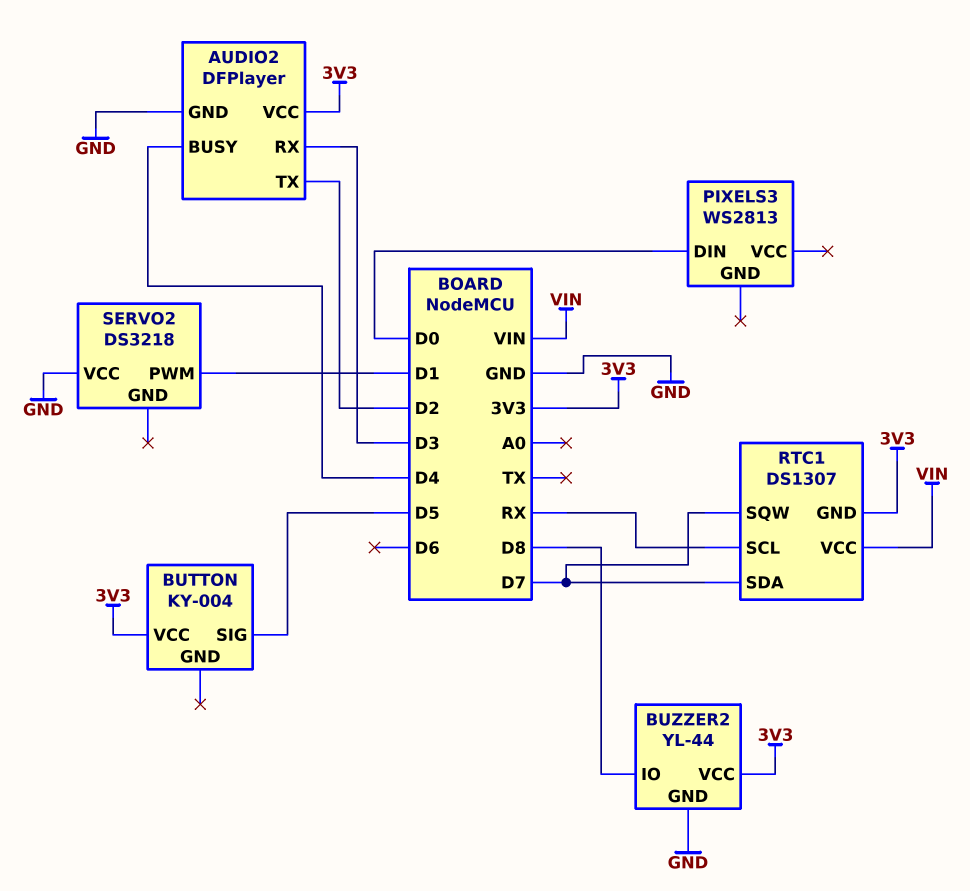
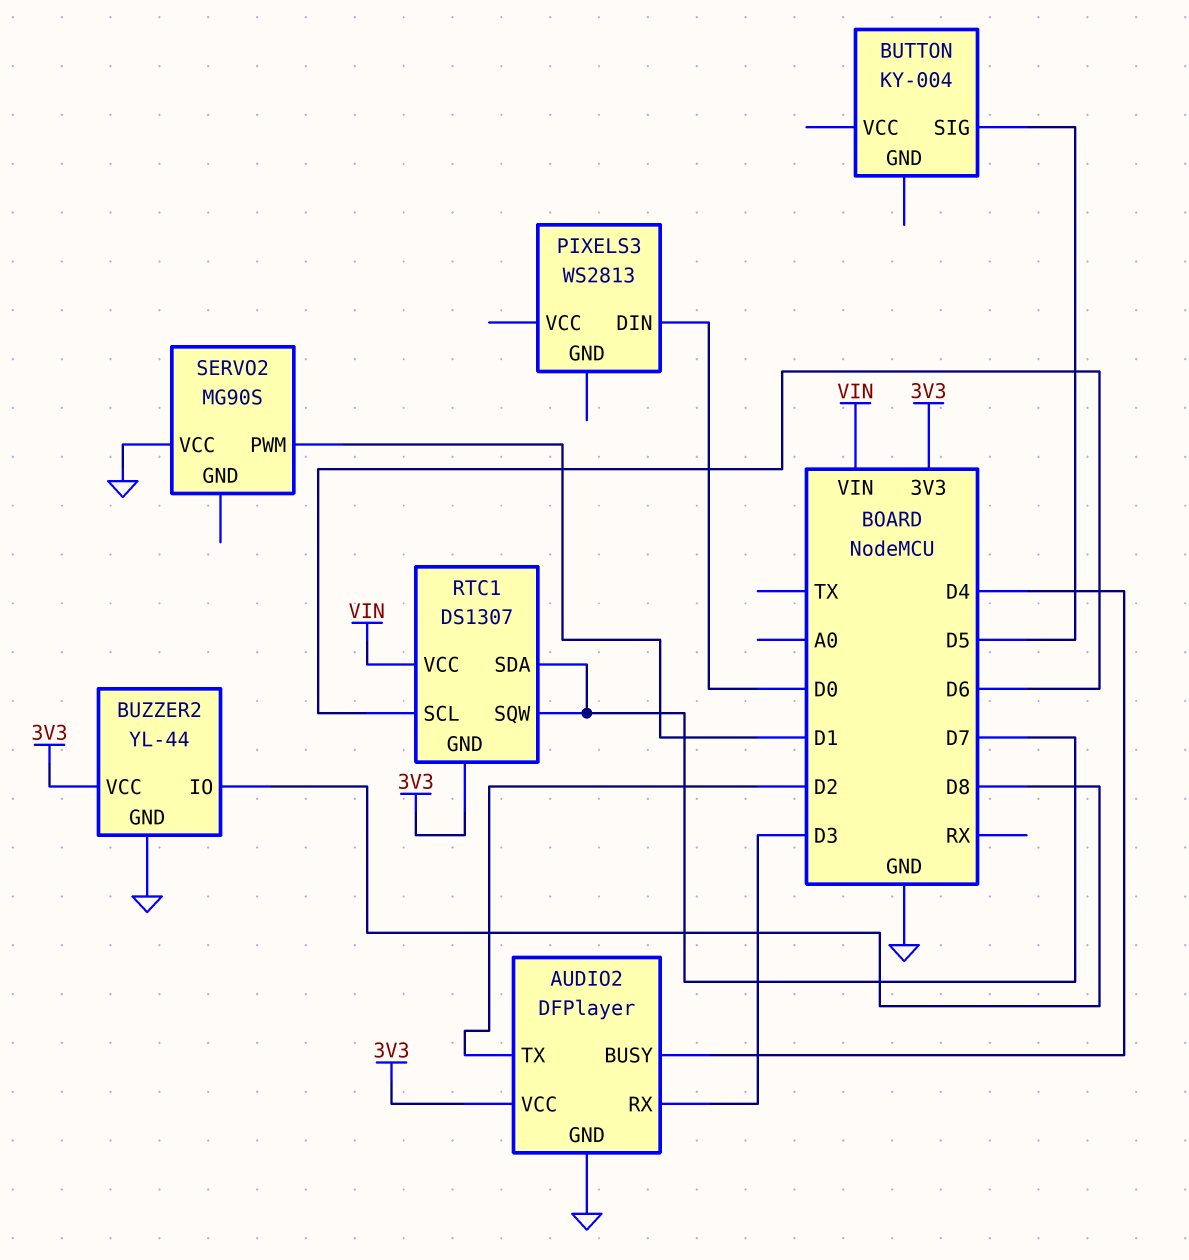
BUTTON pin VCC: 3V3 -> none
RTC1 pin SCL: RX -> D6
SERVO2: DS3218 -> MG90S

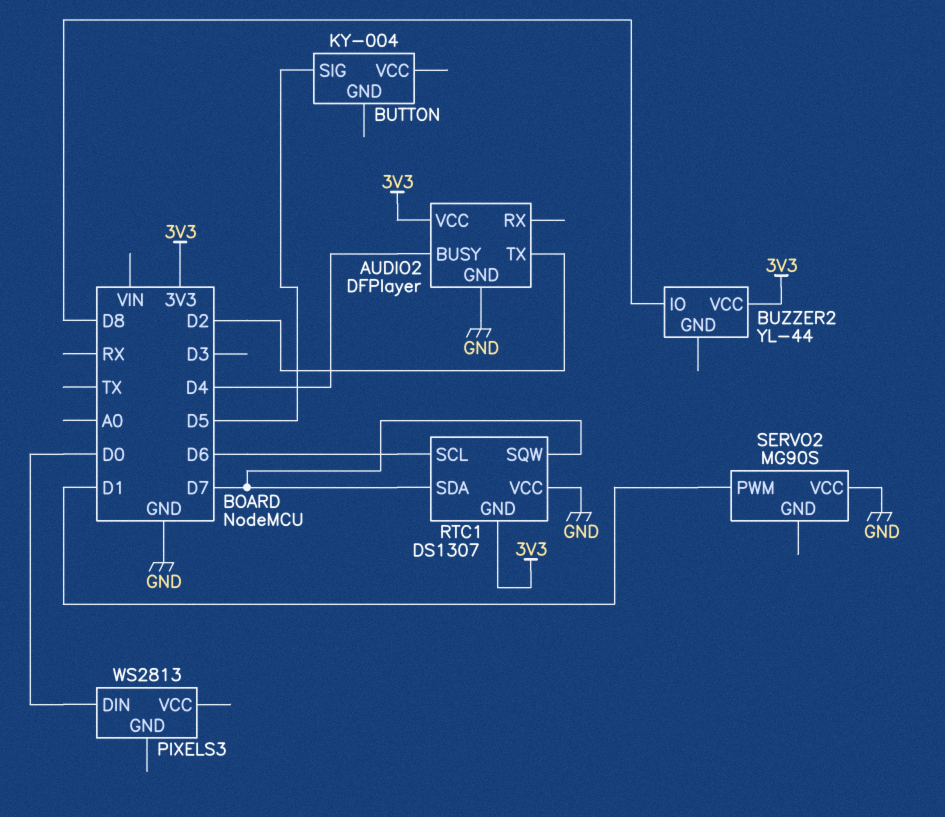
AUDIO2 pin RX: D3 -> none
BUZZER2 pin GND: GND -> none
RTC1 pin VCC: VIN -> GND

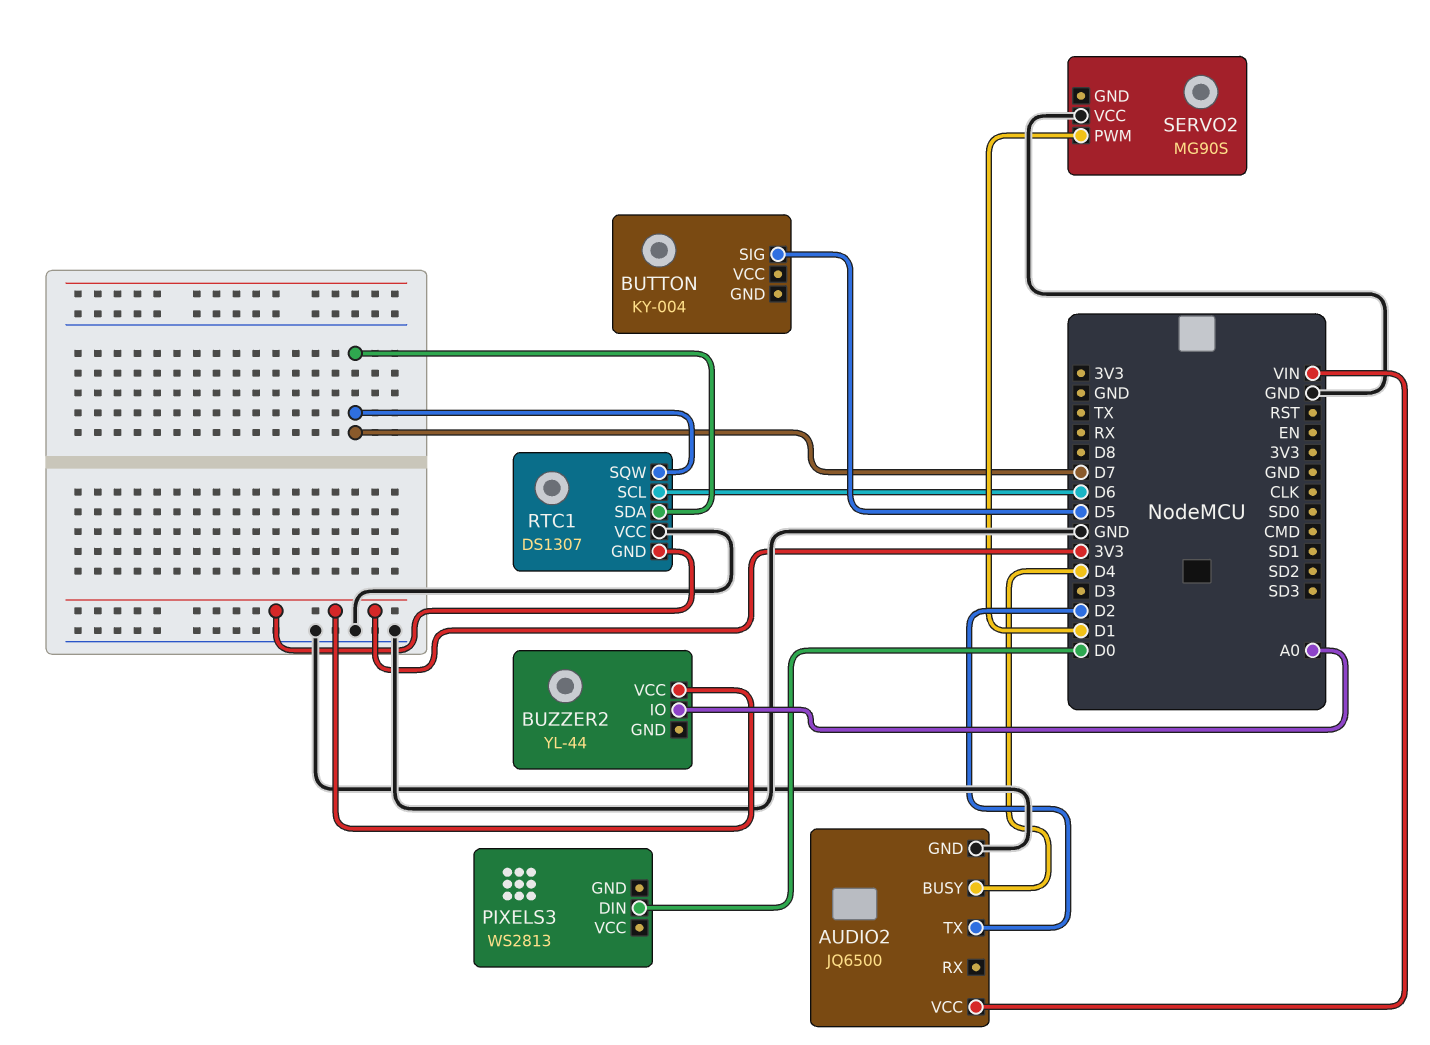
AUDIO2: DFPlayer -> JQ6500
AUDIO2 pin VCC: 3V3 -> VIN
BUZZER2 pin IO: D8 -> A0

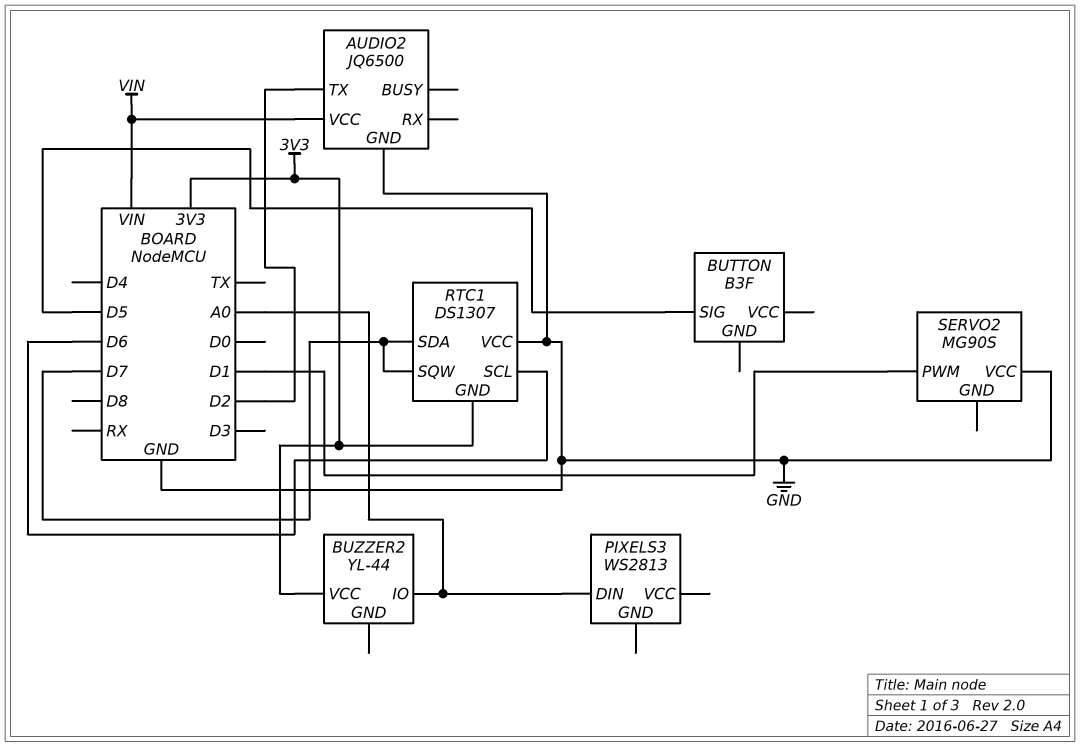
AUDIO2 pin BUSY: D4 -> none
BUTTON: KY-004 -> B3F
PIXELS3 pin DIN: D0 -> A0

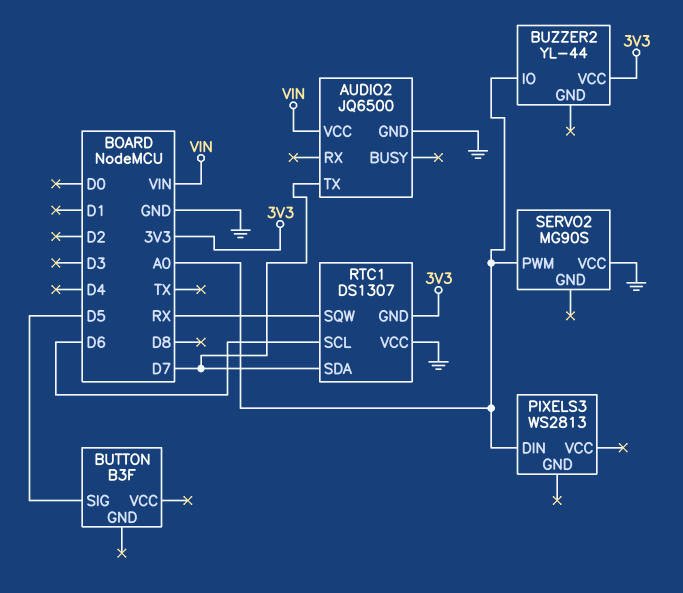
AUDIO2 pin TX: D2 -> D7
RTC1 pin SQW: D7 -> RX
SERVO2 pin PWM: D1 -> A0

